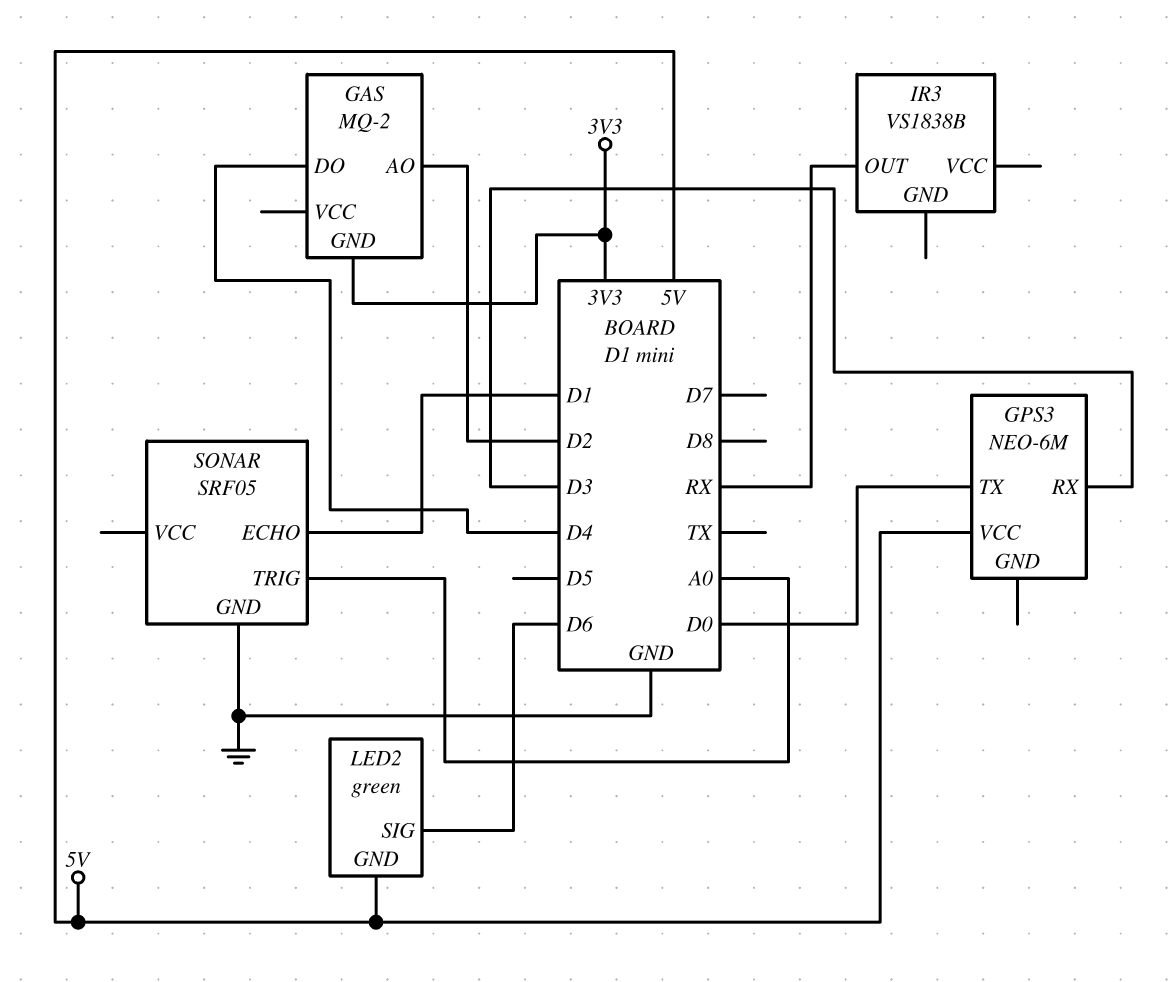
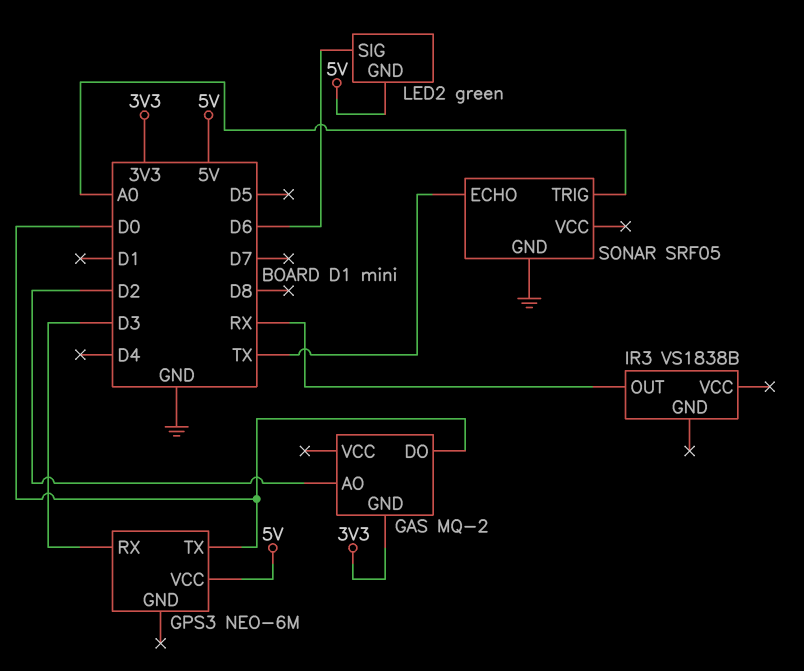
GAS pin DO: D4 -> D0
SONAR pin ECHO: D1 -> TX

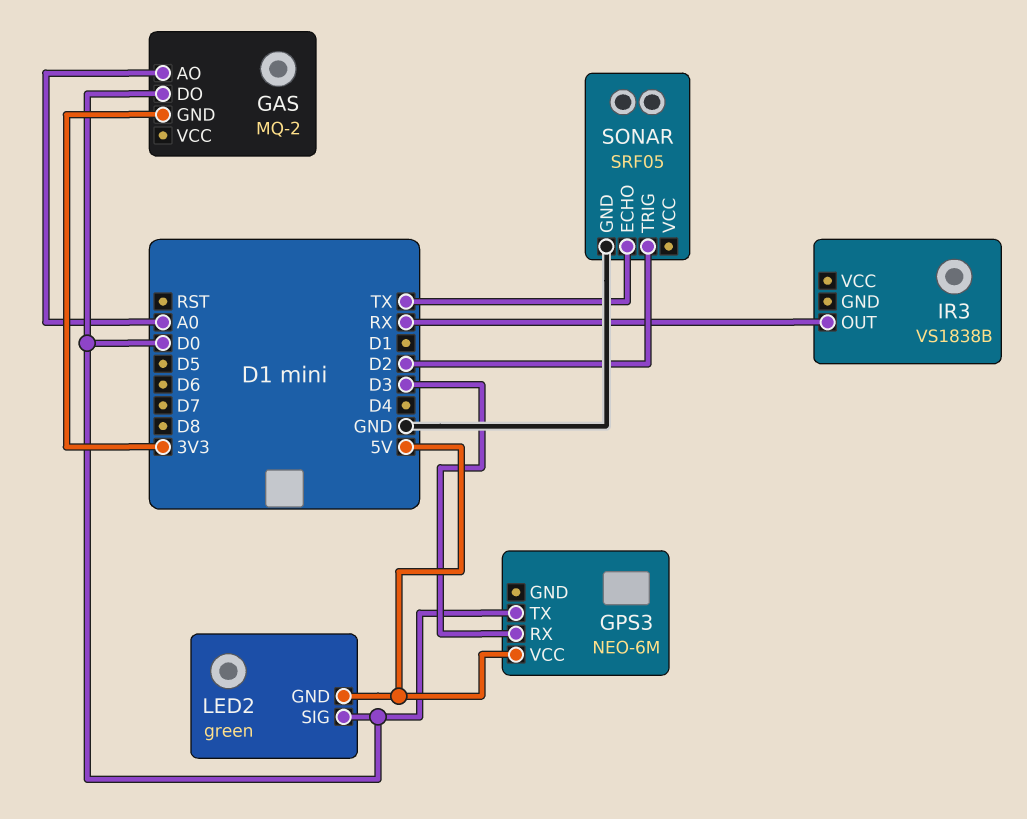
GAS pin AO: D2 -> A0
LED2 pin SIG: D6 -> D0
SONAR pin TRIG: A0 -> D2

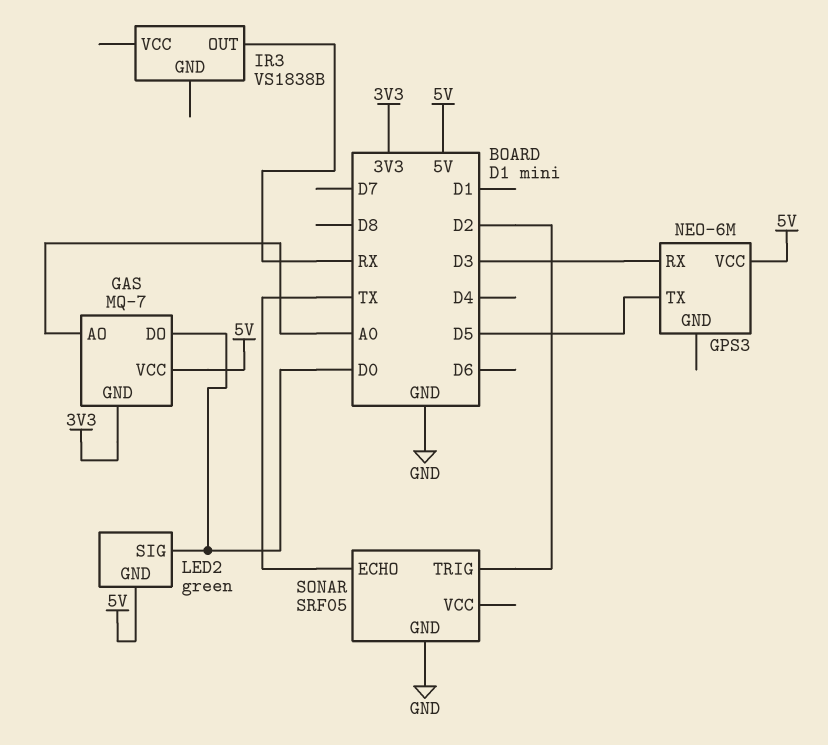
GAS: MQ-2 -> MQ-7
GAS pin VCC: none -> 5V
GPS3 pin TX: D0 -> D5

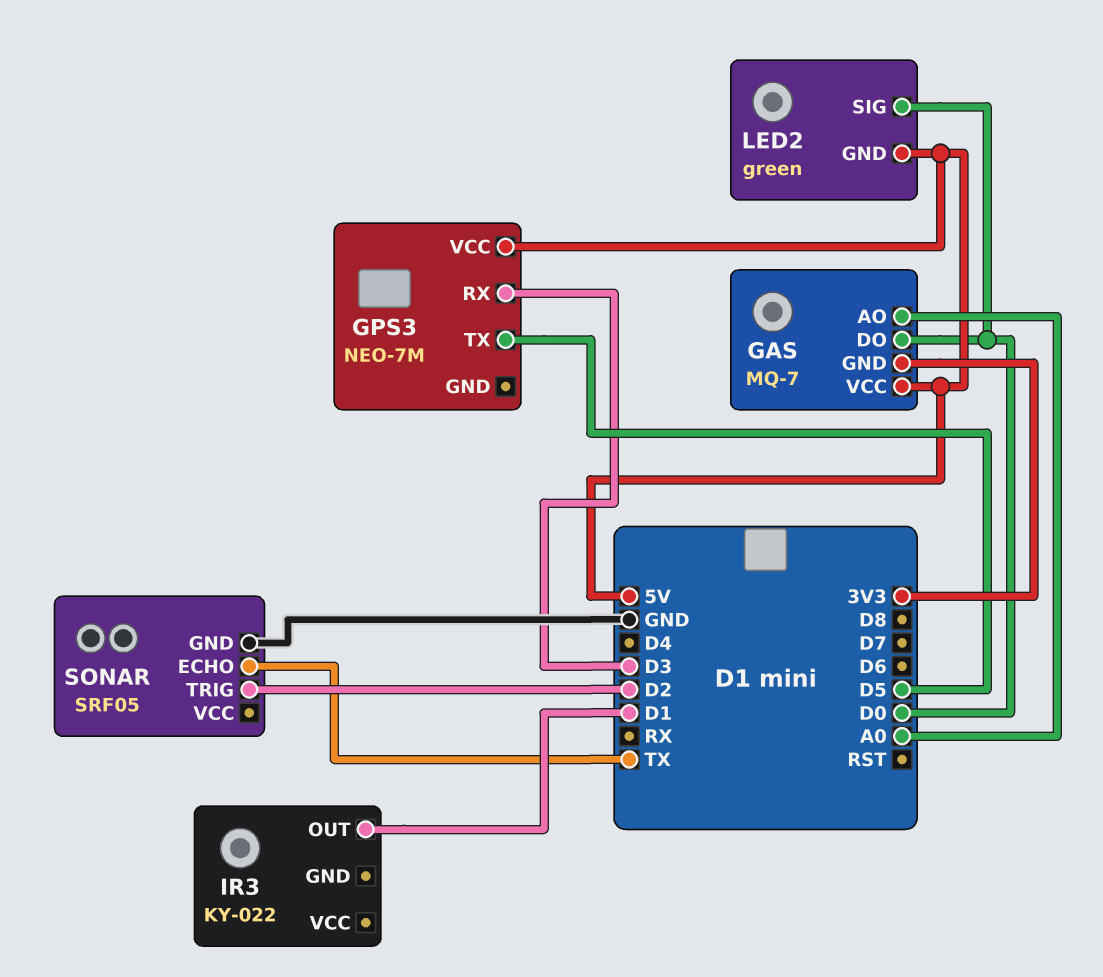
GPS3: NEO-6M -> NEO-7M
IR3: VS1838B -> KY-022
IR3 pin OUT: RX -> D1

